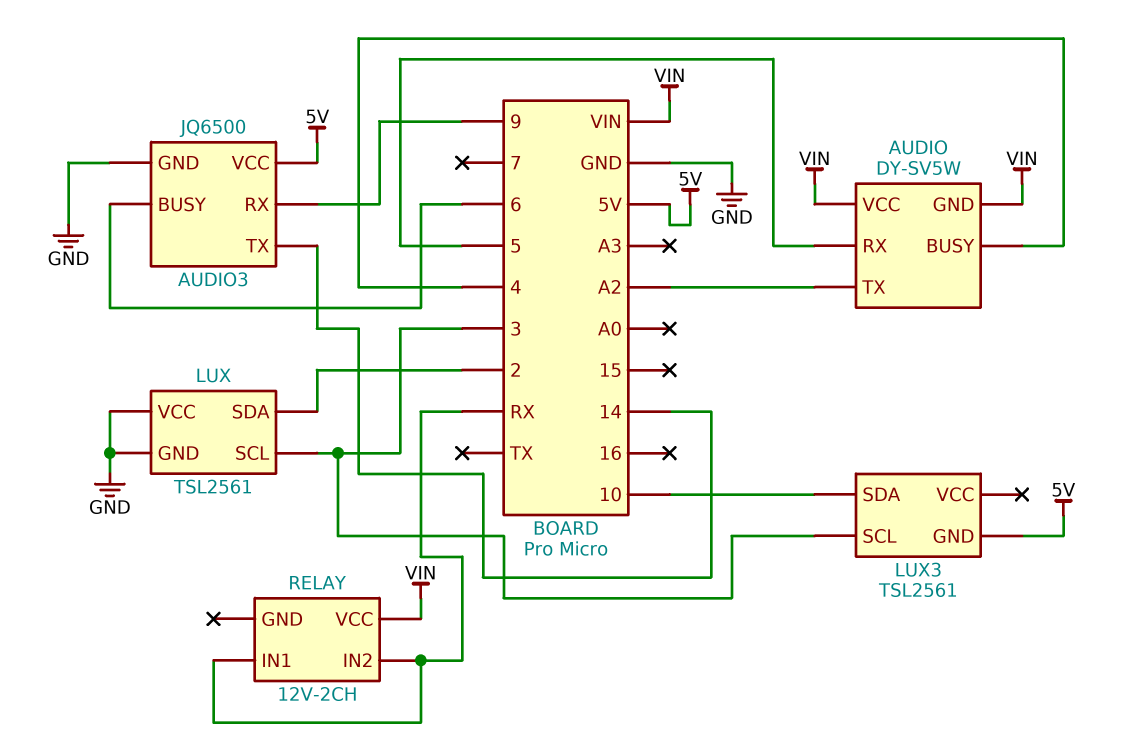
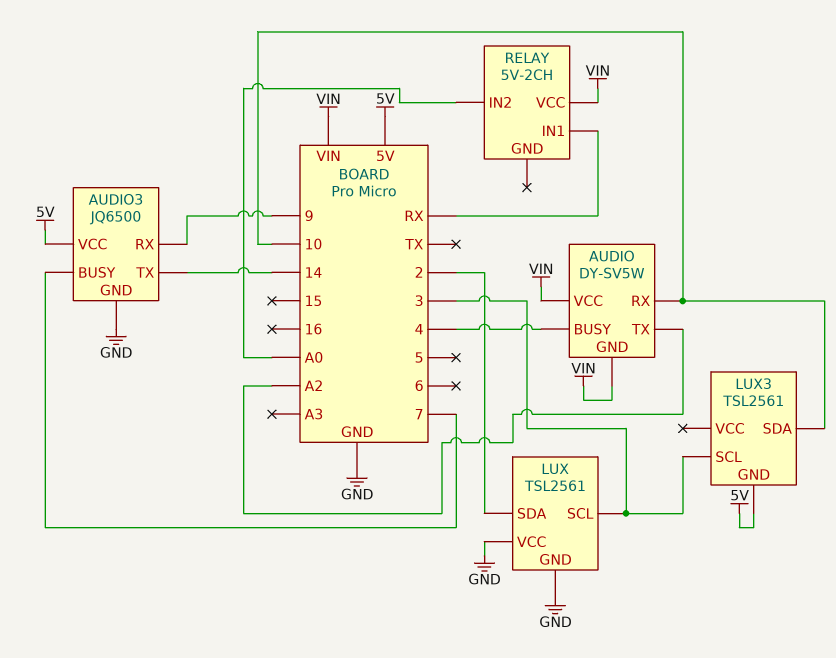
AUDIO pin RX: 5 -> 10
AUDIO3 pin BUSY: 6 -> 7
RELAY: 12V-2CH -> 5V-2CH
RELAY pin IN2: RX -> A0

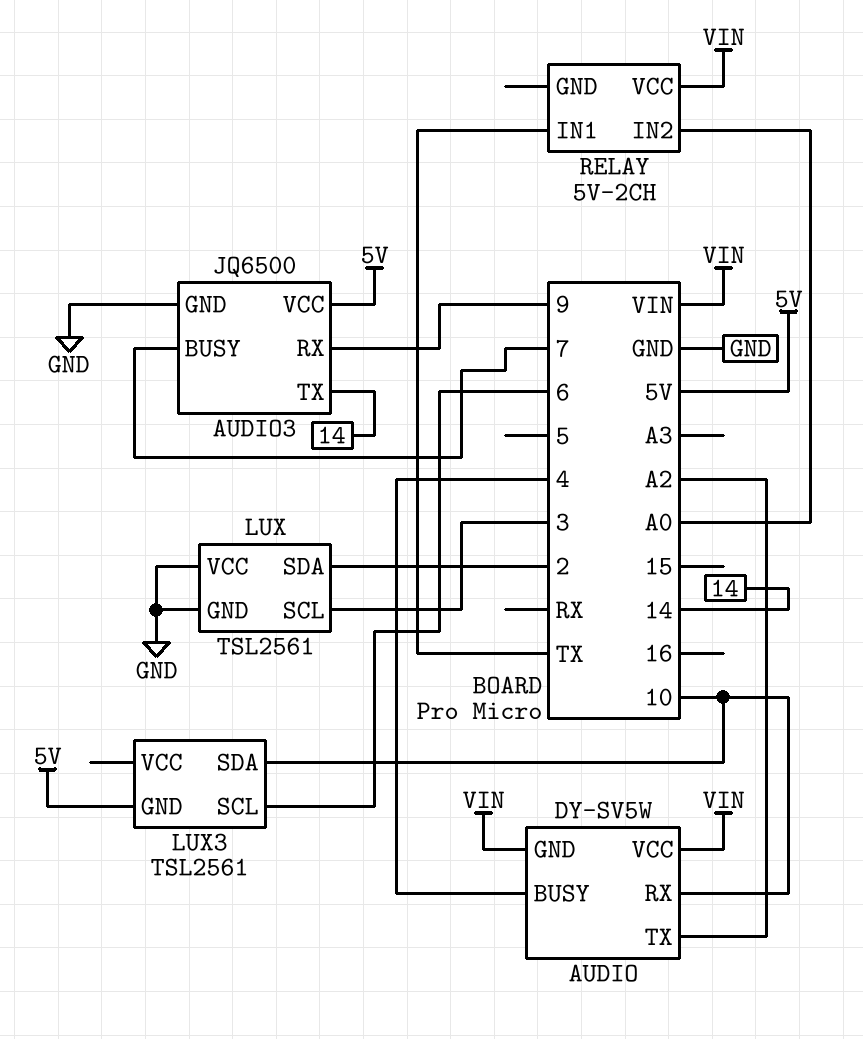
LUX3 pin SCL: 3 -> 6
RELAY pin IN1: RX -> TX

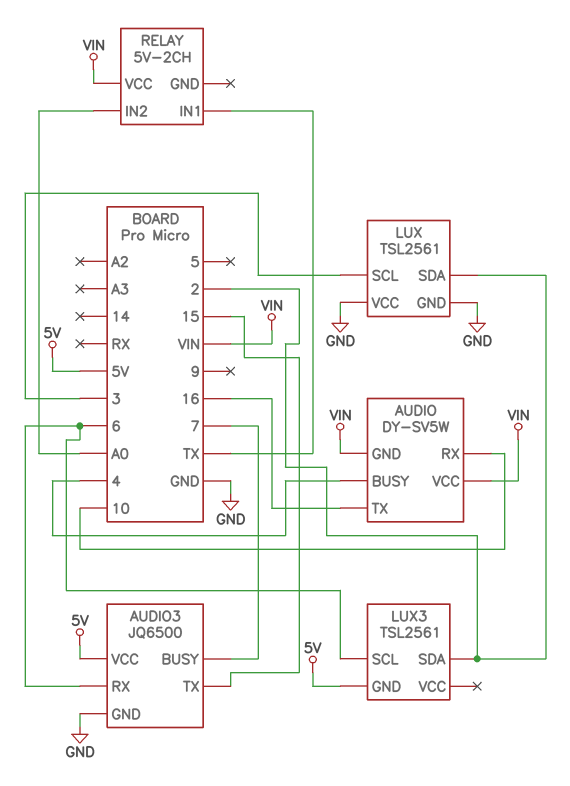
AUDIO pin TX: A2 -> 16
AUDIO3 pin RX: 9 -> 6
AUDIO3 pin TX: 14 -> 15
LUX3 pin SDA: 10 -> 2

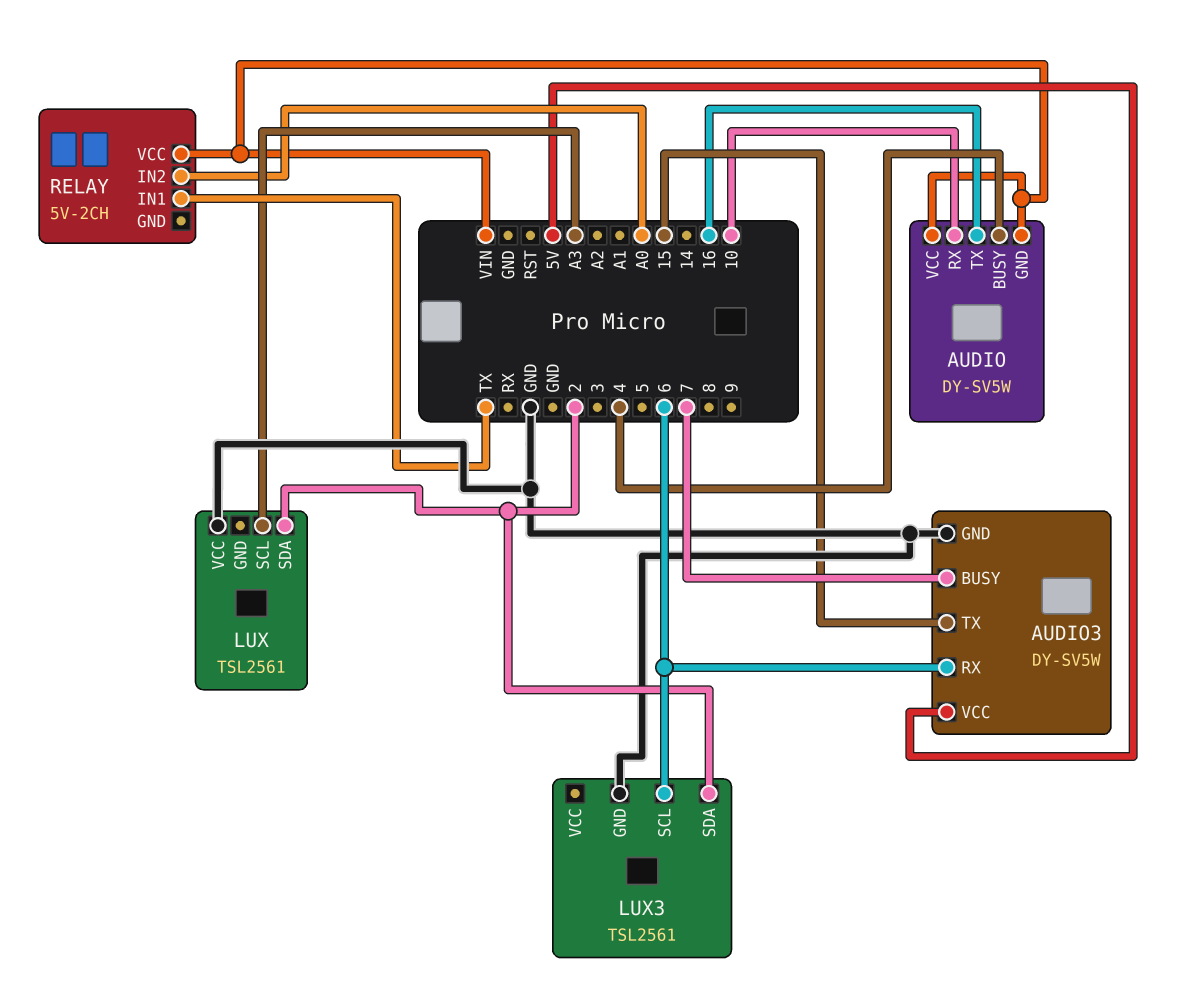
AUDIO3: JQ6500 -> DY-SV5W
LUX pin GND: GND -> none
LUX pin SCL: 3 -> A3
LUX3 pin GND: 5V -> GND

